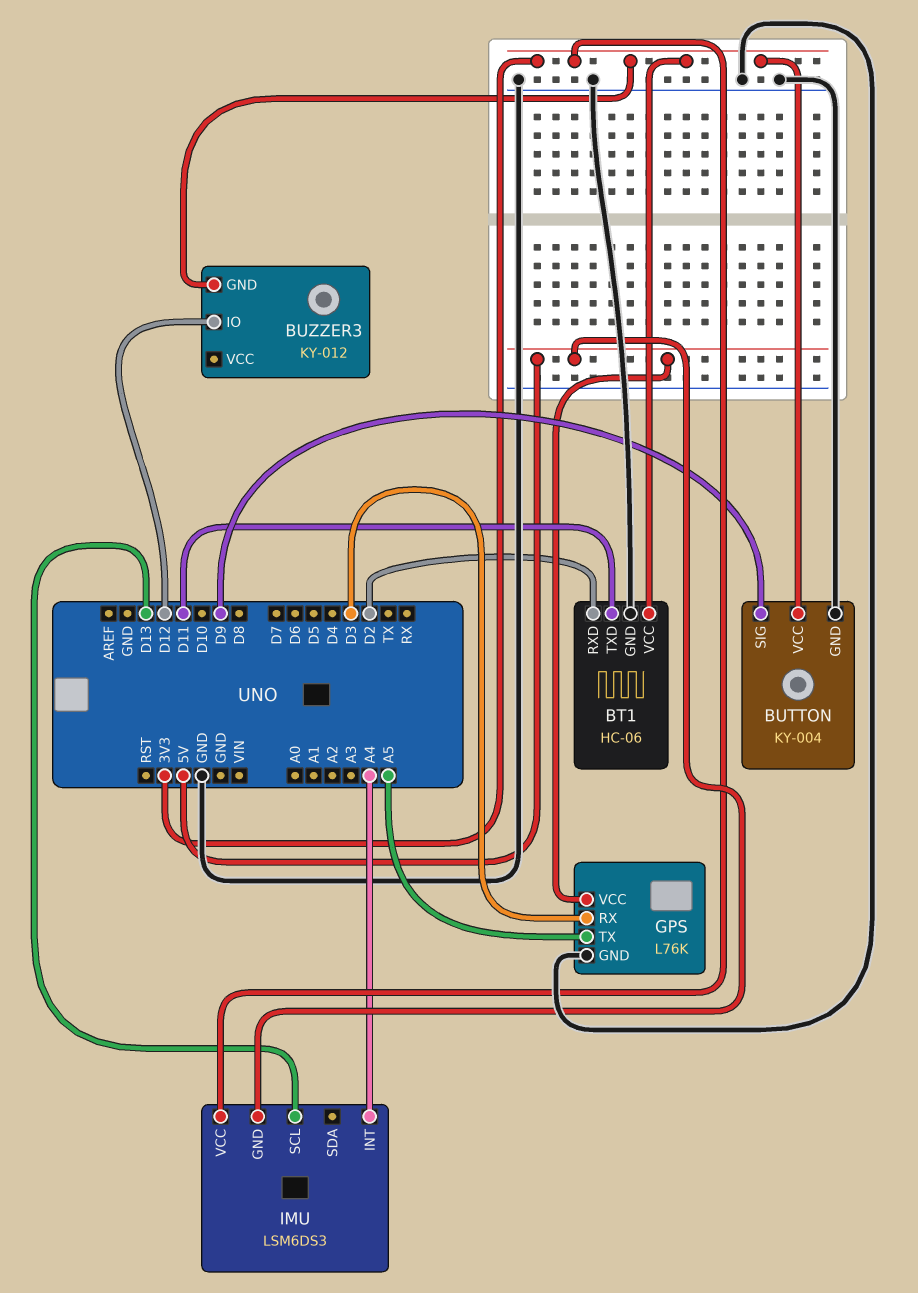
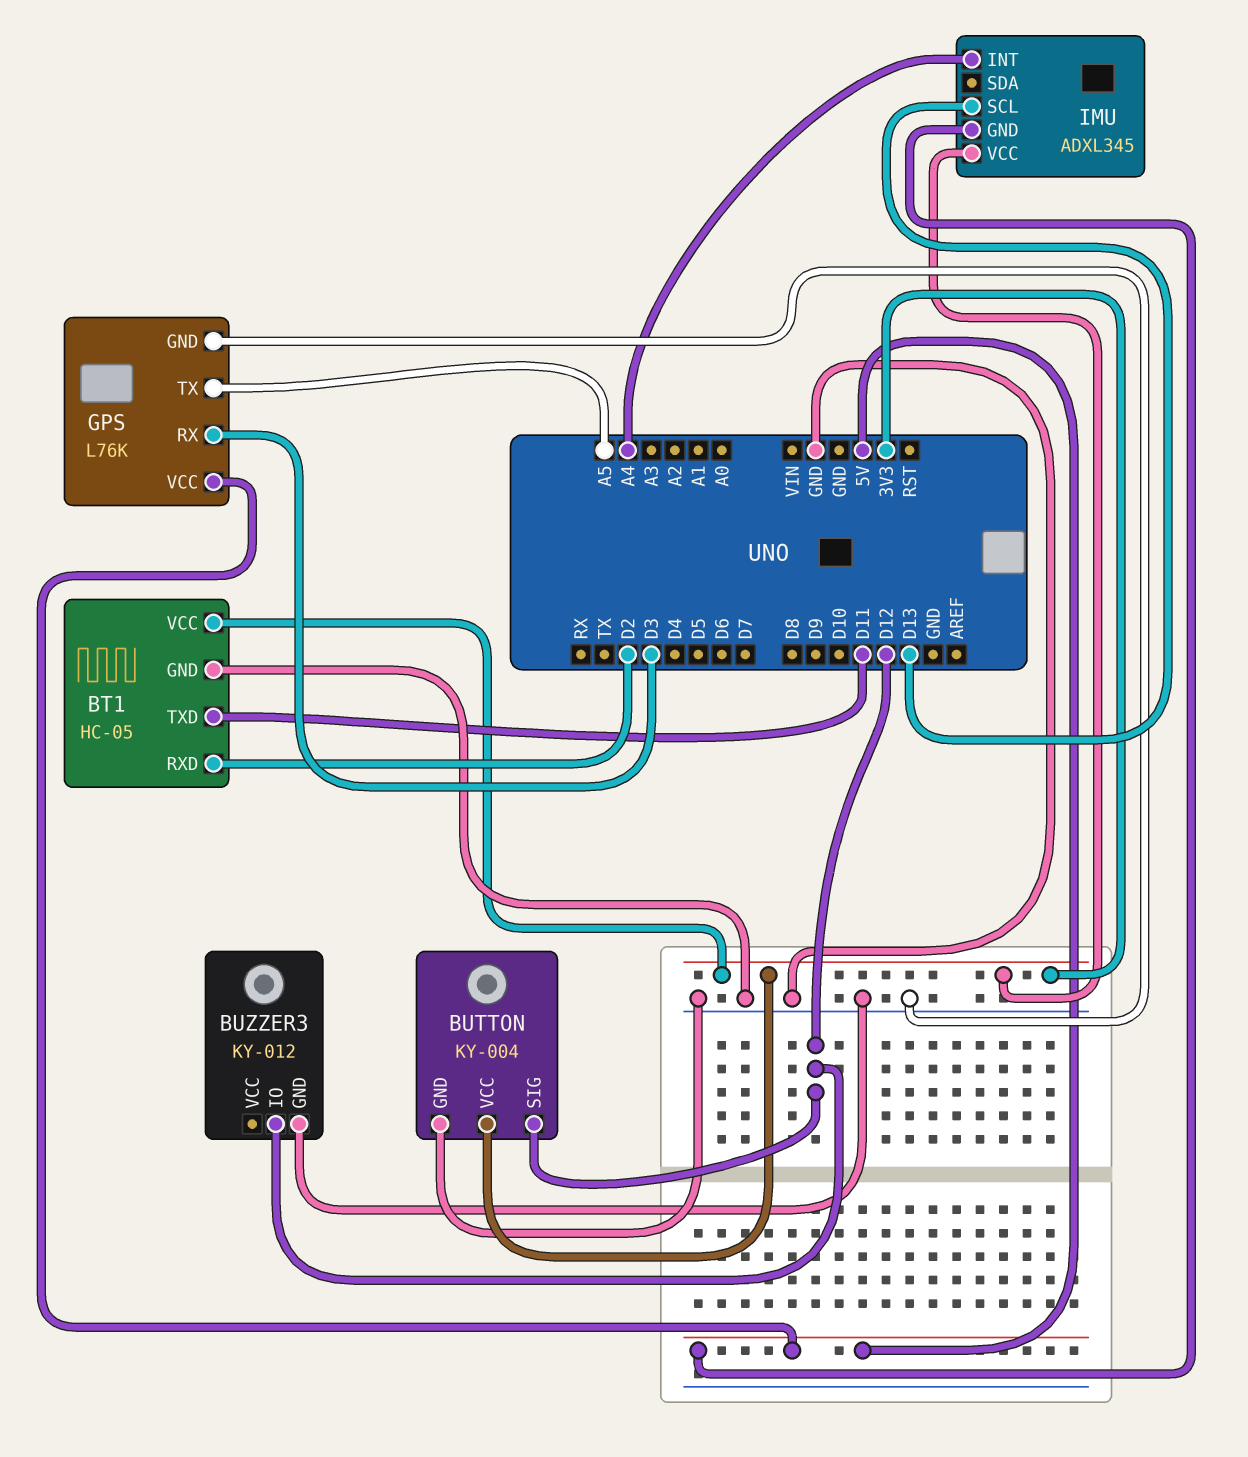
BT1: HC-06 -> HC-05
BUTTON pin SIG: D9 -> D12
BUZZER3 pin GND: 3V3 -> GND
IMU: LSM6DS3 -> ADXL345

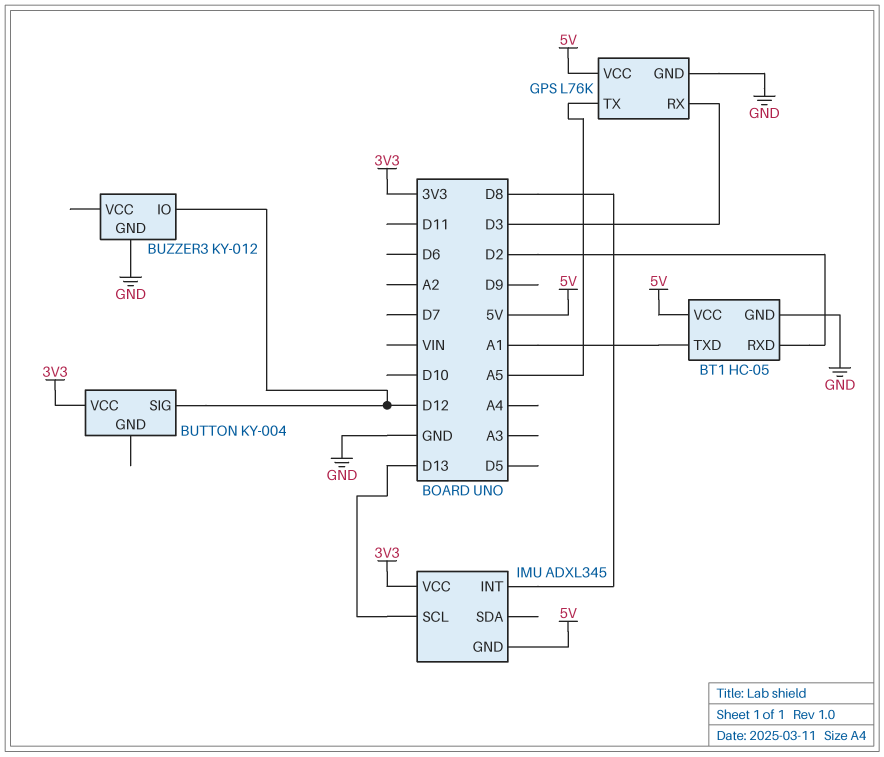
BT1 pin TXD: D11 -> A1
BT1 pin VCC: 3V3 -> 5V
BUTTON pin GND: GND -> none
IMU pin INT: A4 -> D8

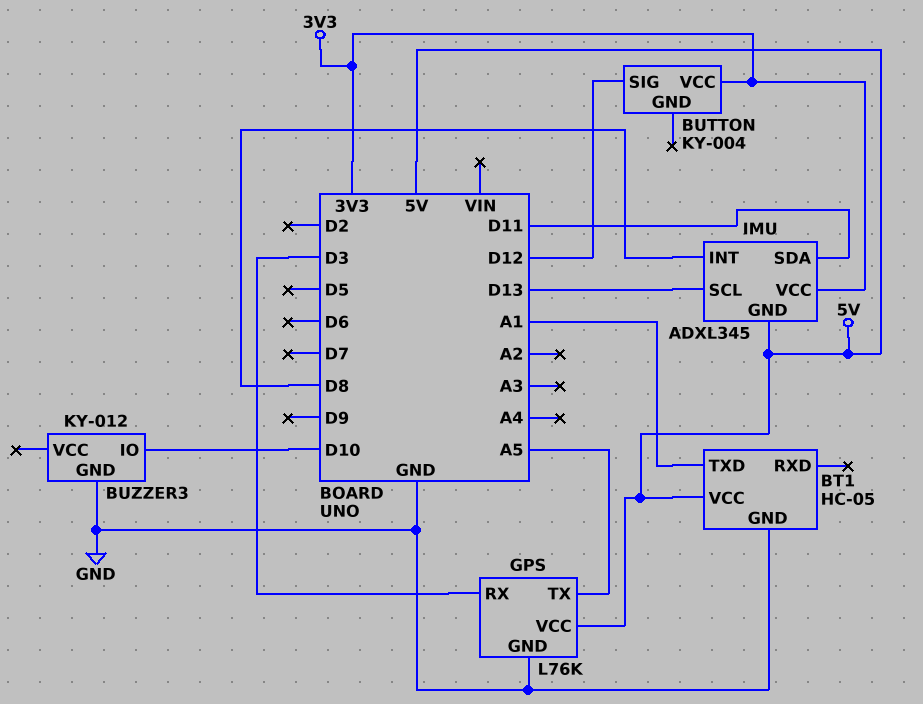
BT1 pin RXD: D2 -> none
BUZZER3 pin IO: D12 -> D10
IMU pin SDA: none -> D11

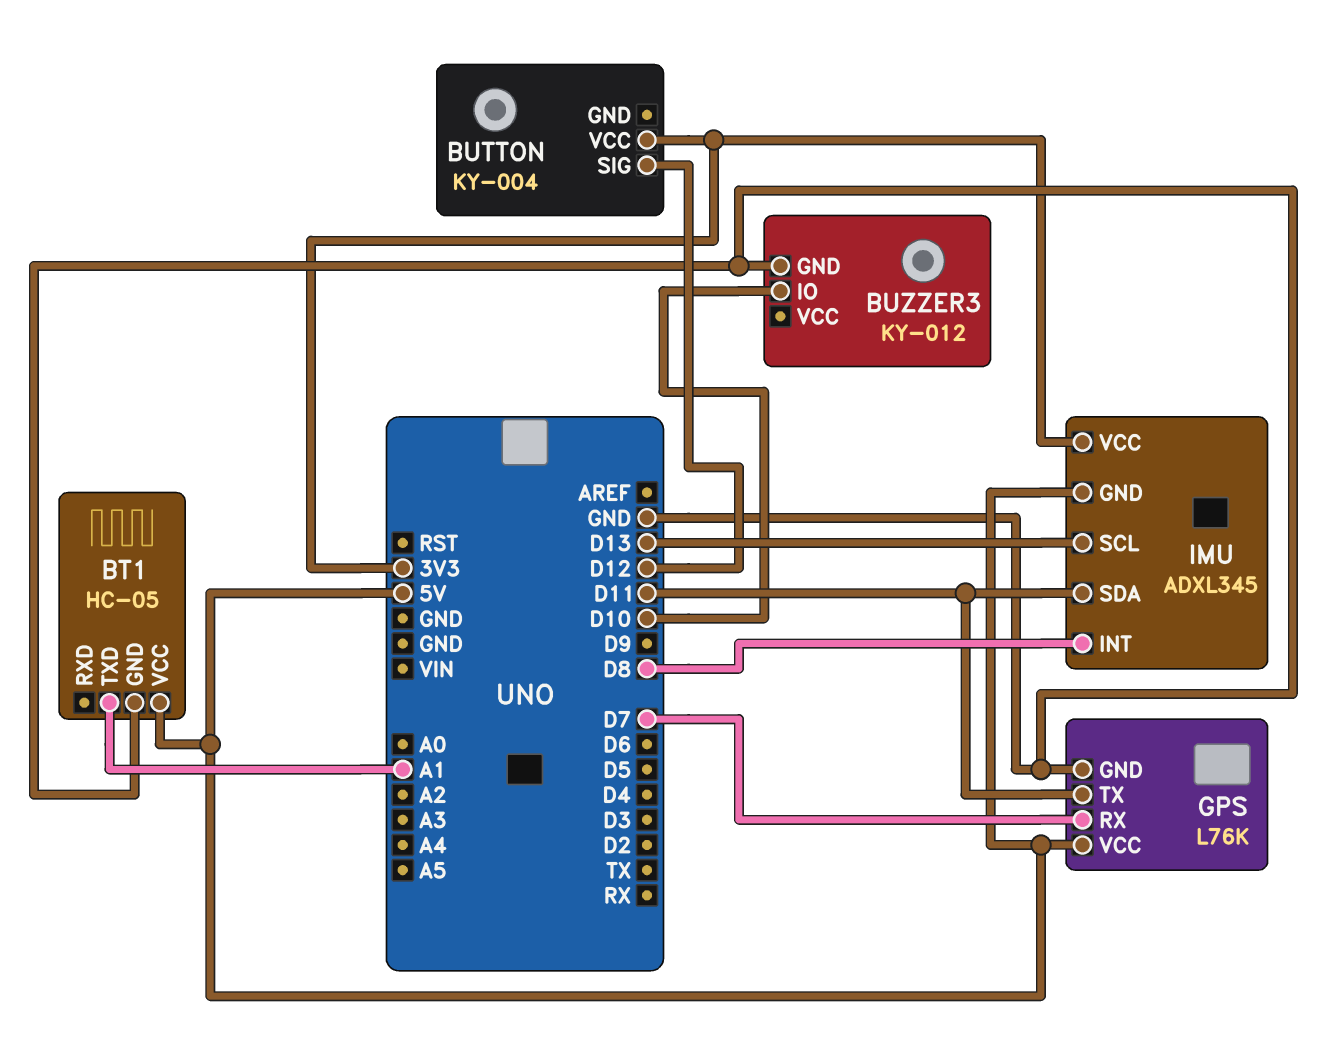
GPS pin RX: D3 -> D7
GPS pin TX: A5 -> D11

